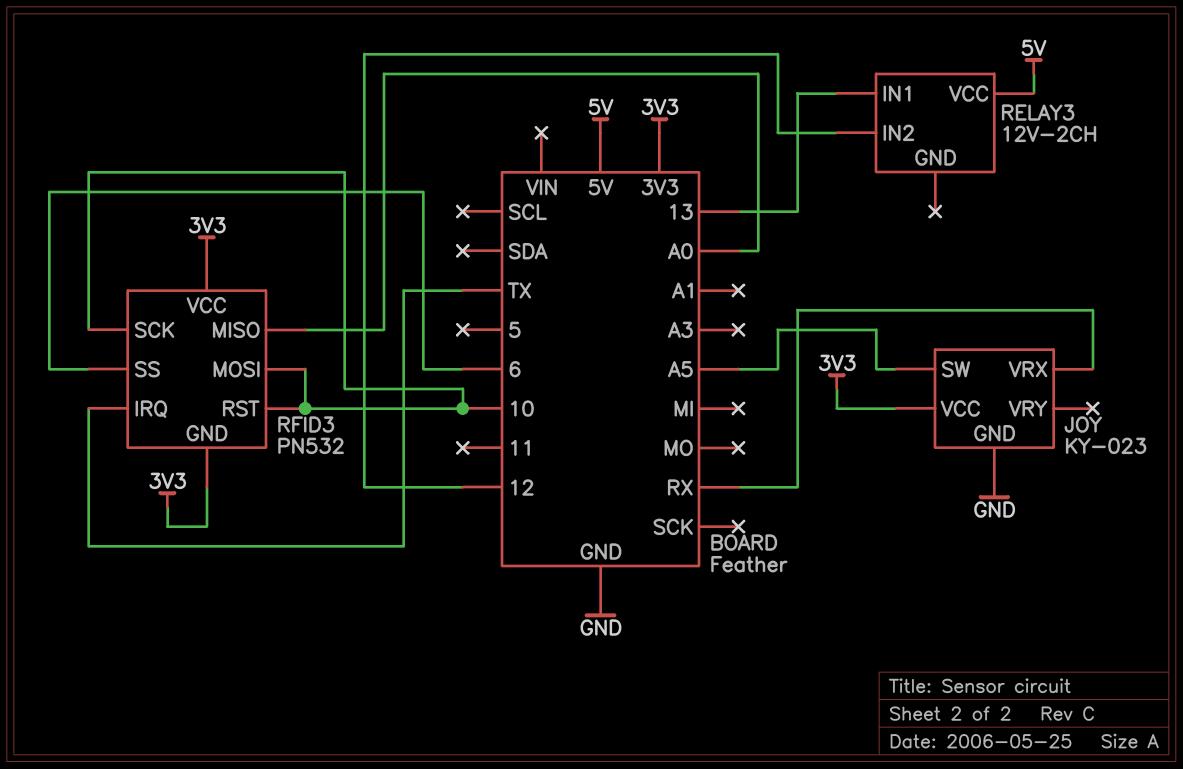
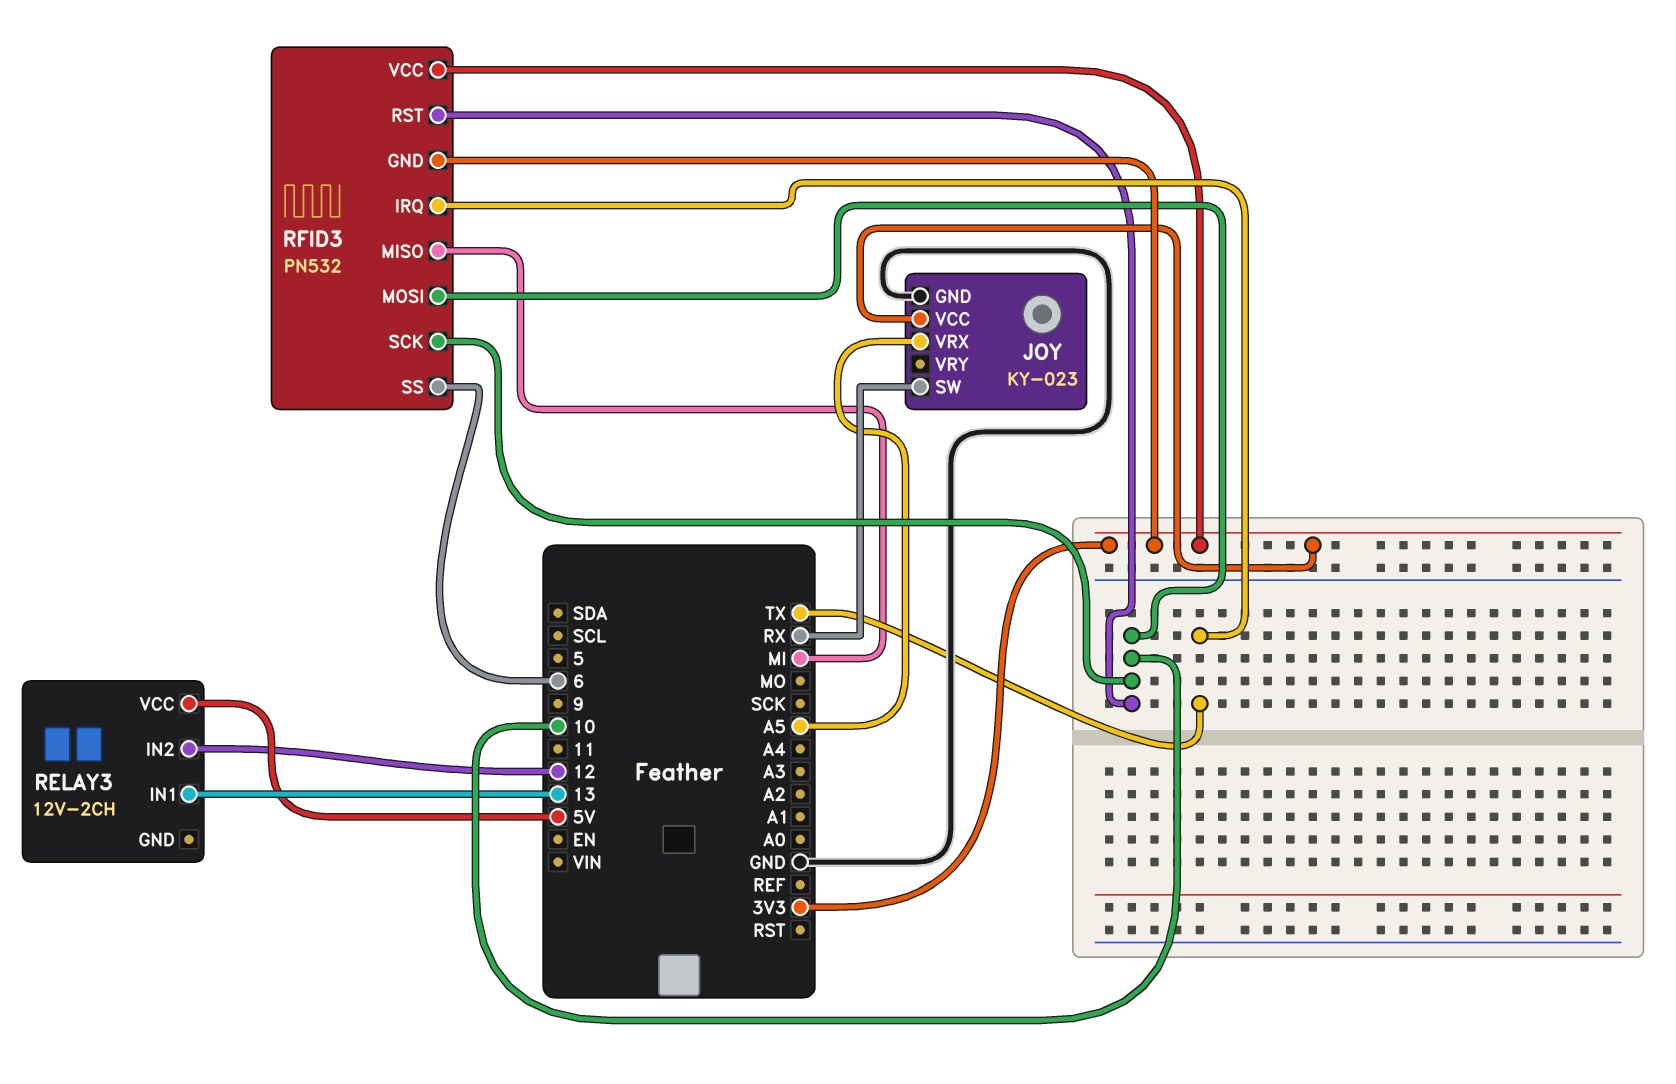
JOY pin SW: A5 -> RX
JOY pin VRX: RX -> A5
RFID3 pin MISO: A0 -> MI

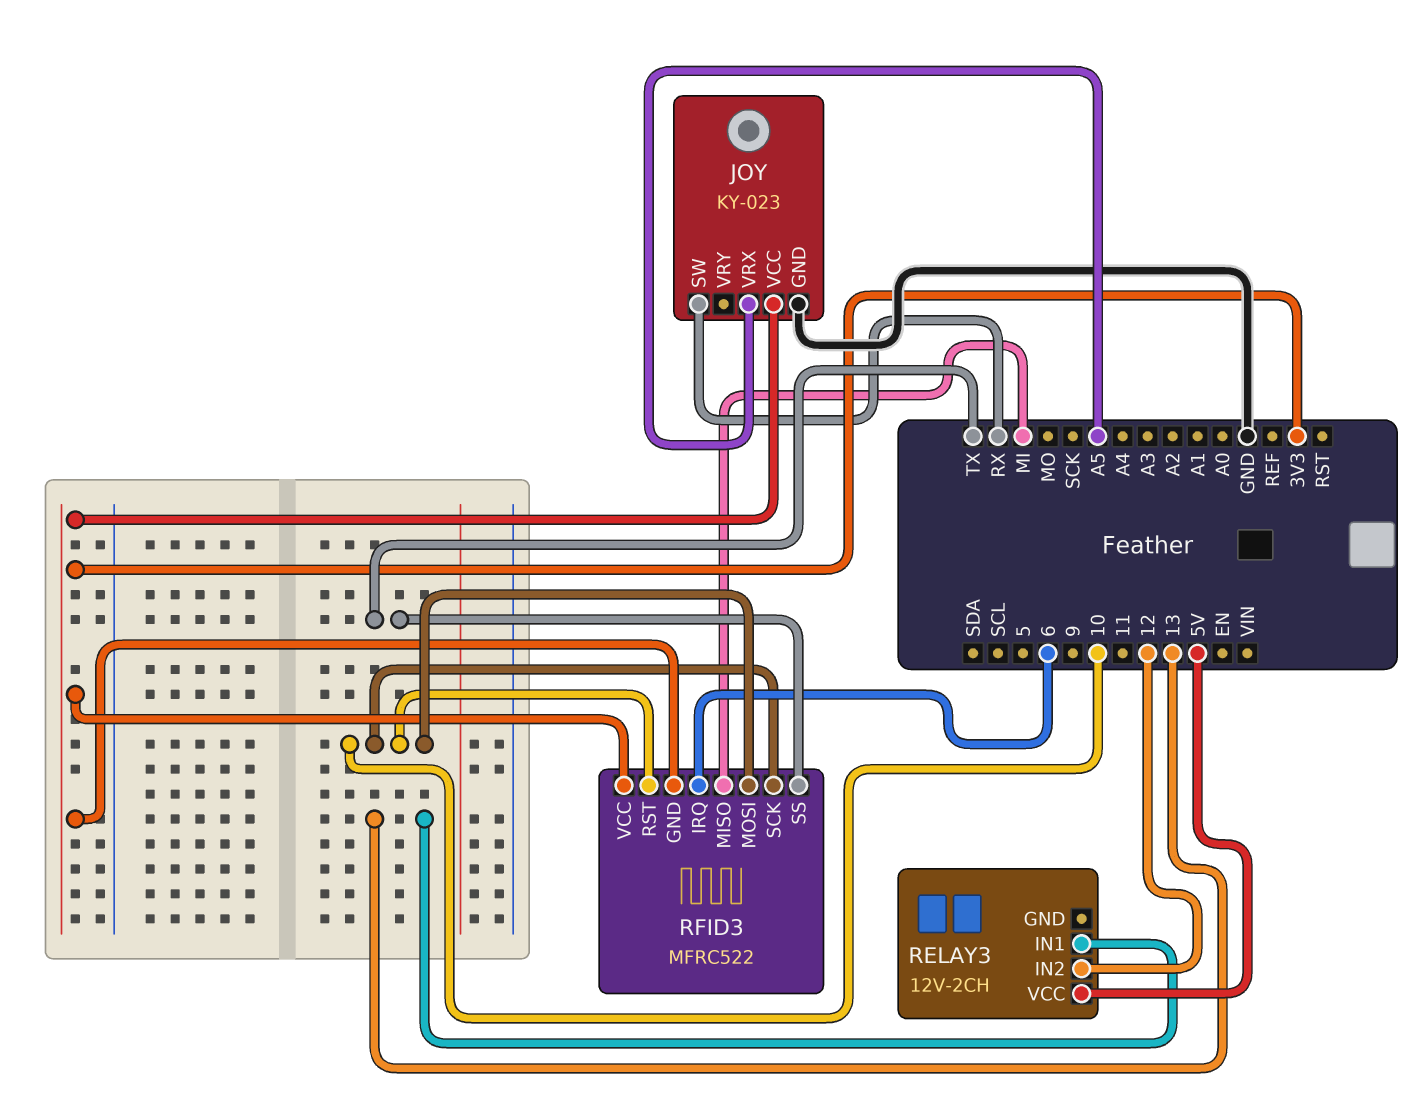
RFID3: PN532 -> MFRC522
RFID3 pin IRQ: TX -> 6
RFID3 pin SS: 6 -> TX

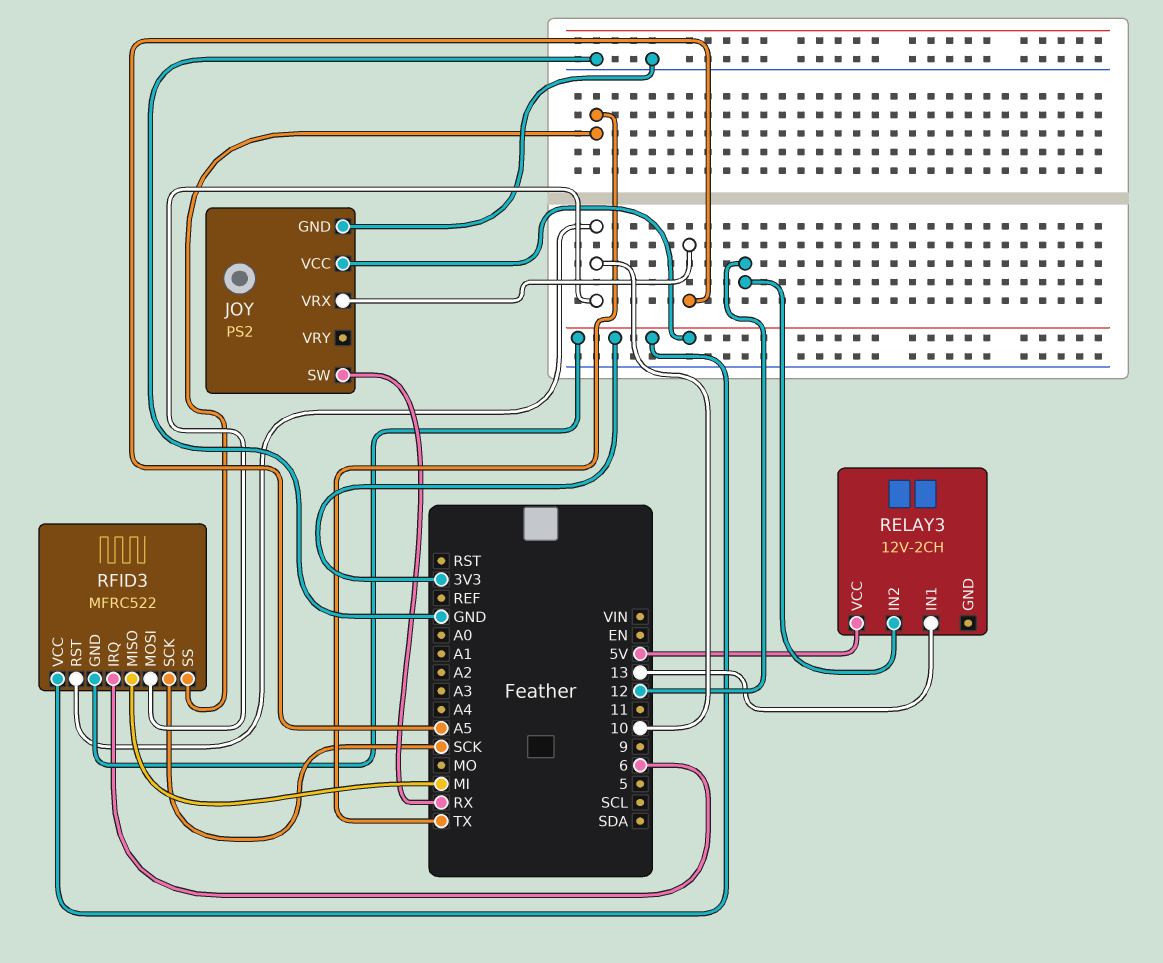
JOY: KY-023 -> PS2
RFID3 pin SCK: 10 -> SCK

